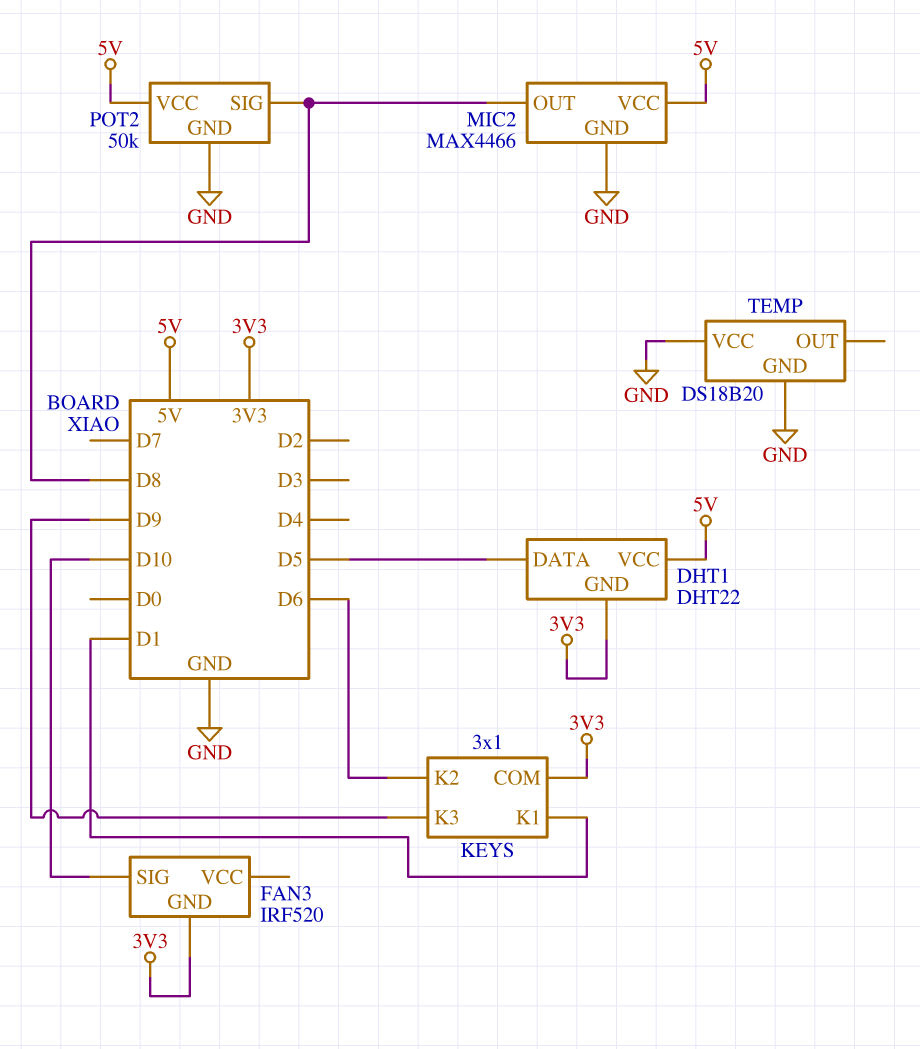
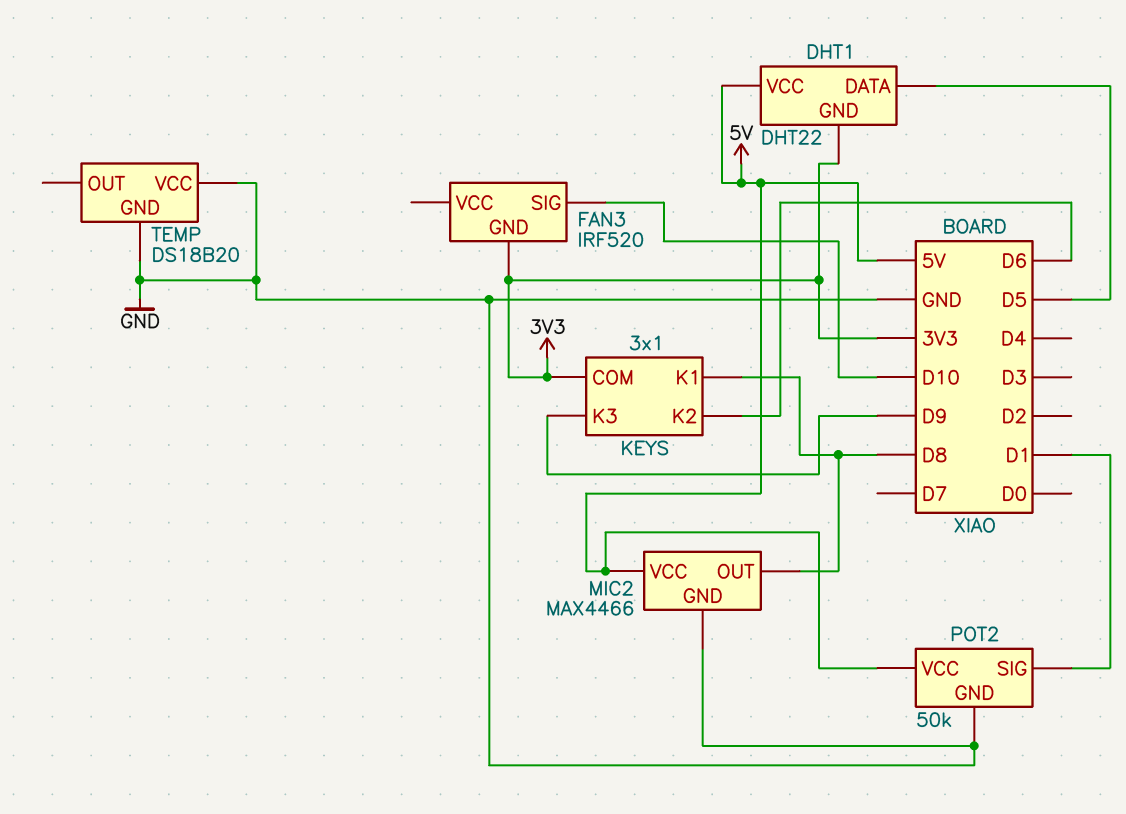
KEYS pin K1: D1 -> D8
POT2 pin SIG: D8 -> D1

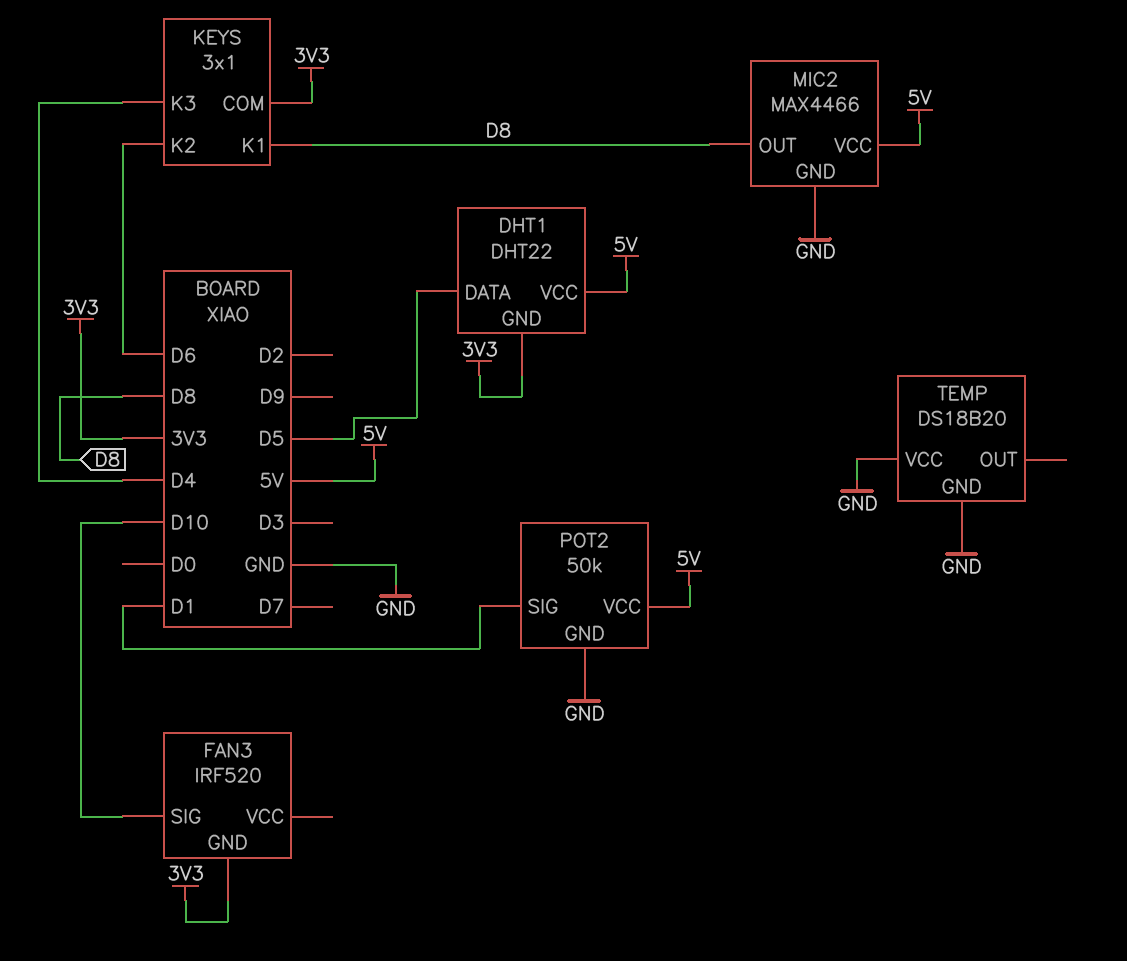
KEYS pin K3: D9 -> D4

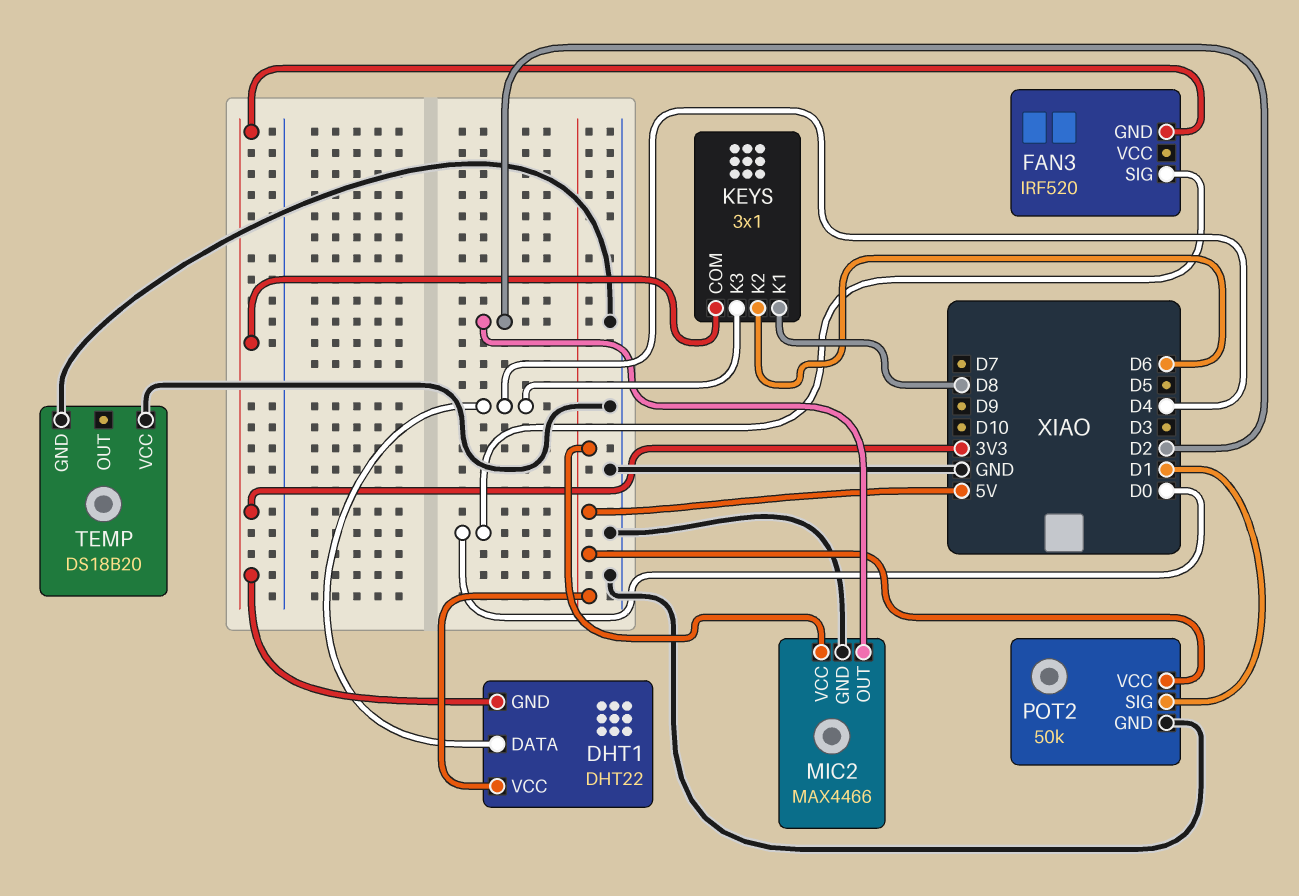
DHT1 pin DATA: D5 -> D4
FAN3 pin SIG: D10 -> D0
MIC2 pin OUT: D8 -> D2

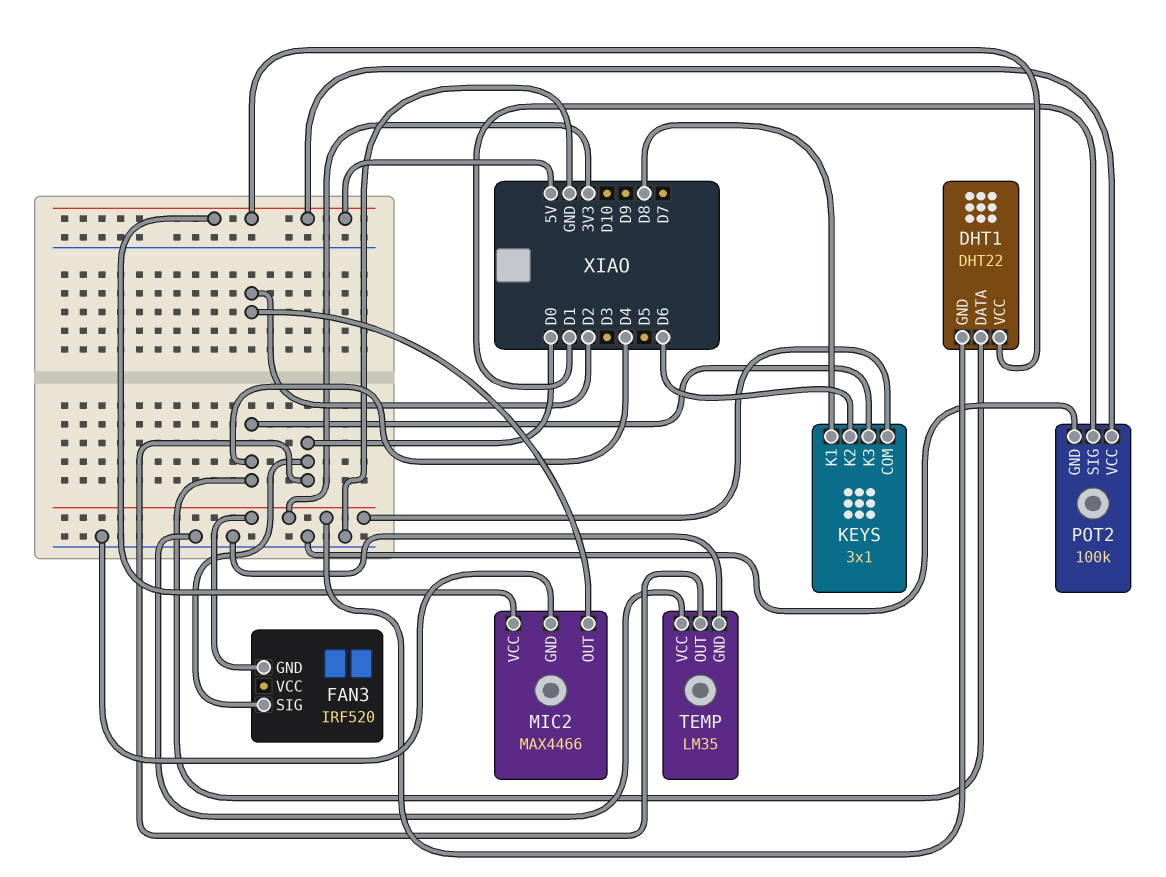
POT2: 50k -> 100k
TEMP: DS18B20 -> LM35
TEMP pin OUT: none -> D0

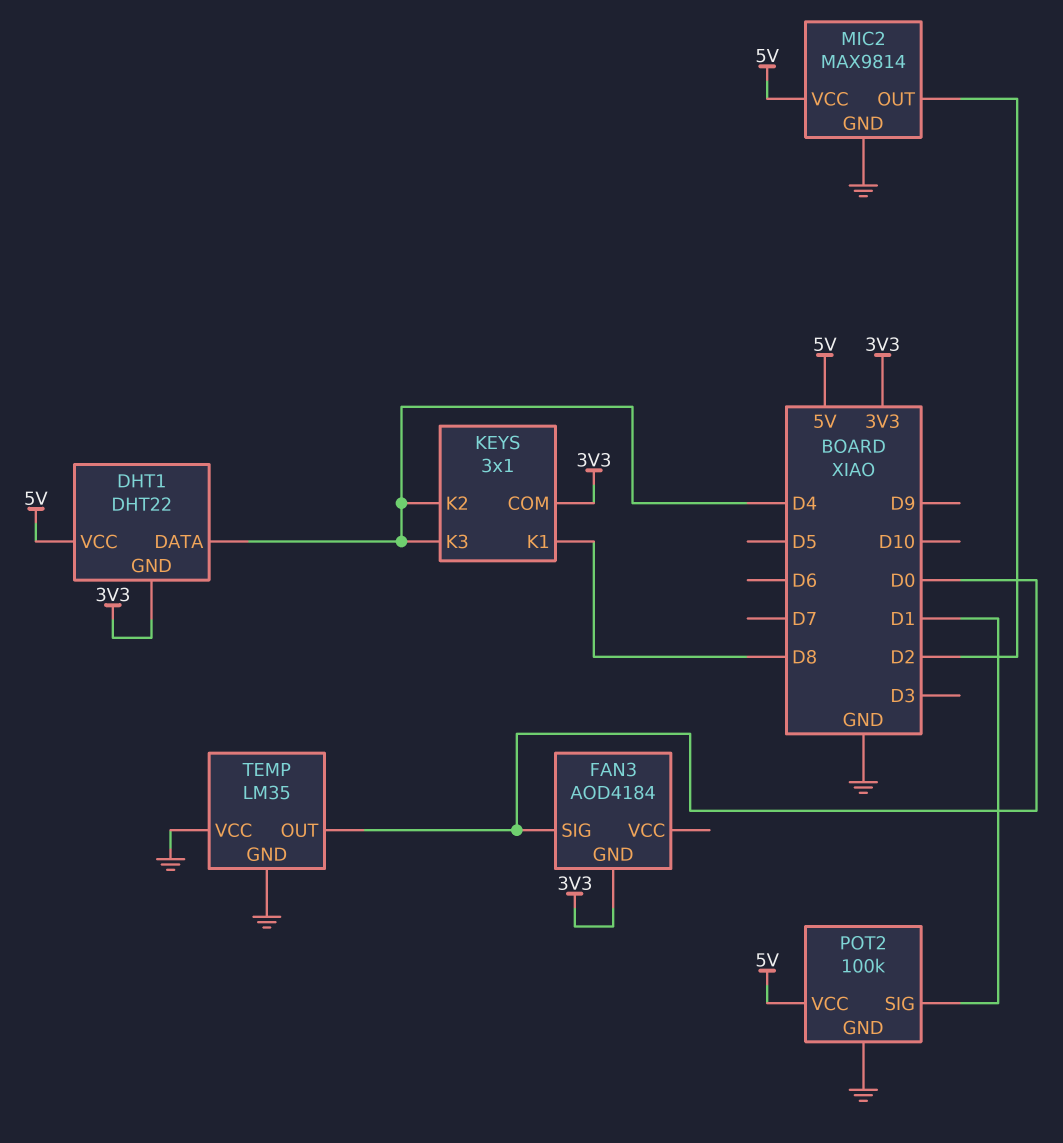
FAN3: IRF520 -> AOD4184
KEYS pin K2: D6 -> D4
MIC2: MAX4466 -> MAX9814

